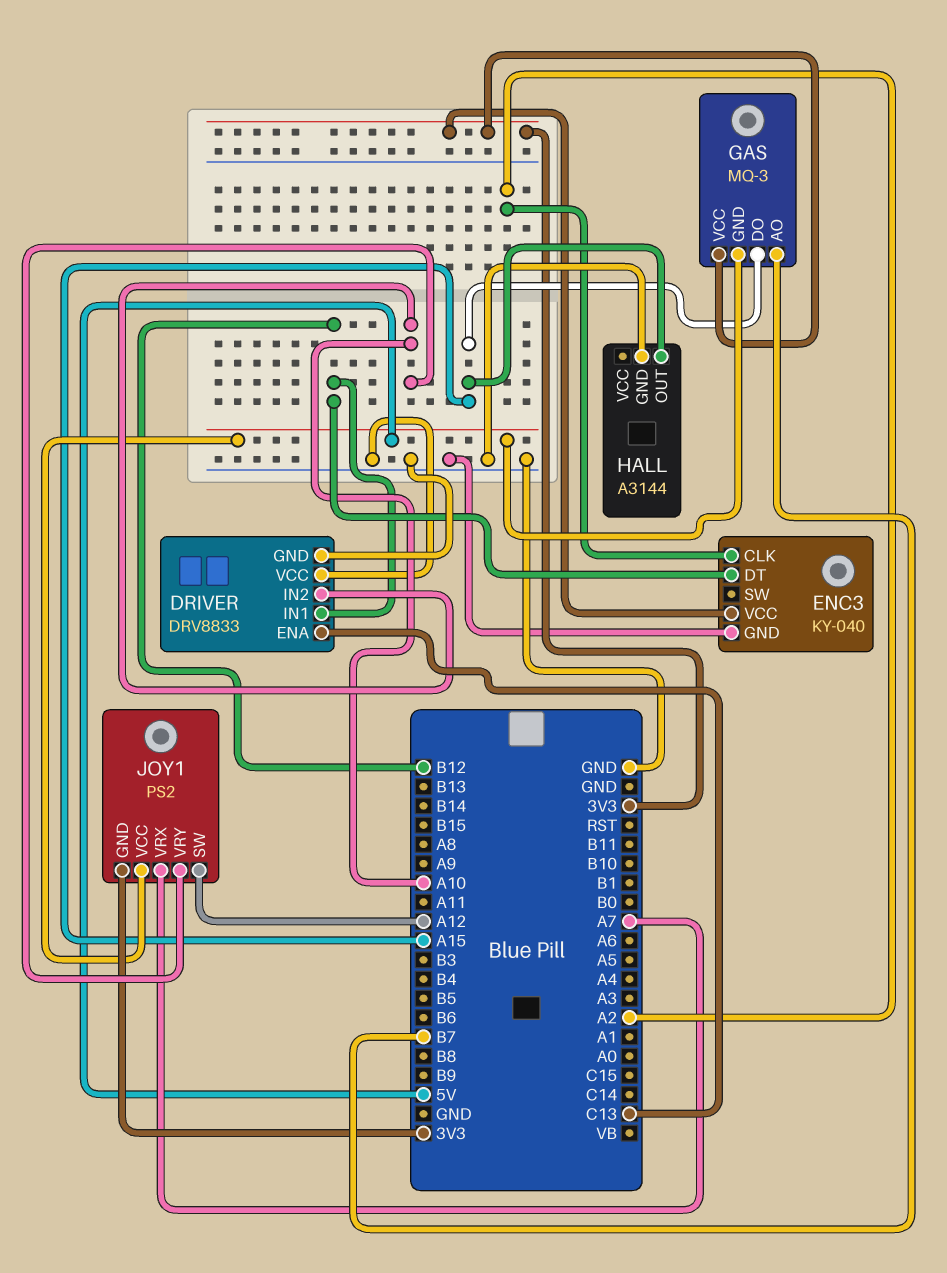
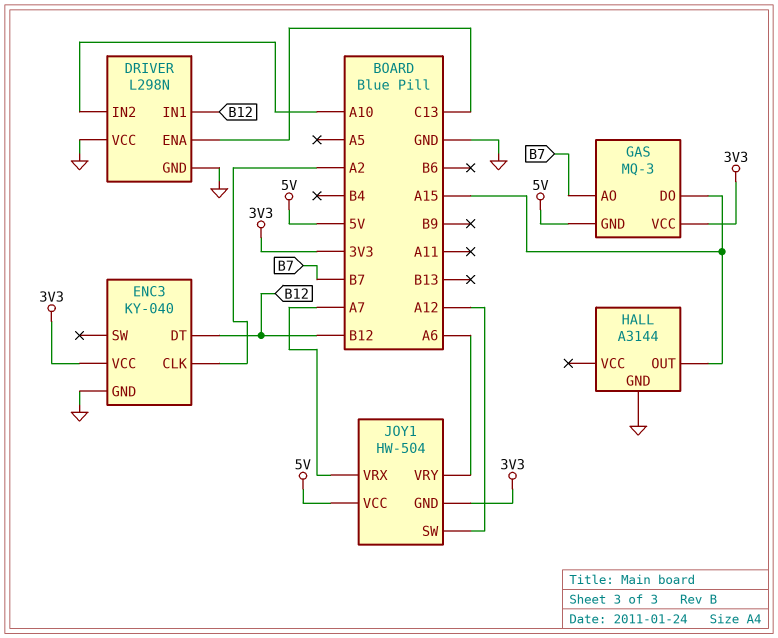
DRIVER: DRV8833 -> L298N
JOY1: PS2 -> HW-504
JOY1 pin VRY: A10 -> A6

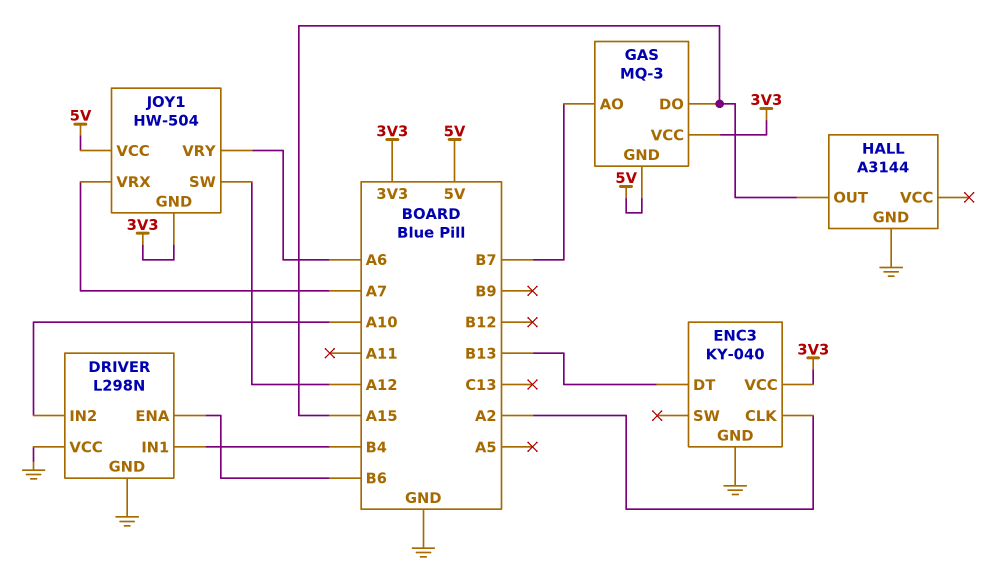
DRIVER pin ENA: C13 -> B6
DRIVER pin IN1: B12 -> B4
ENC3 pin DT: B12 -> B13

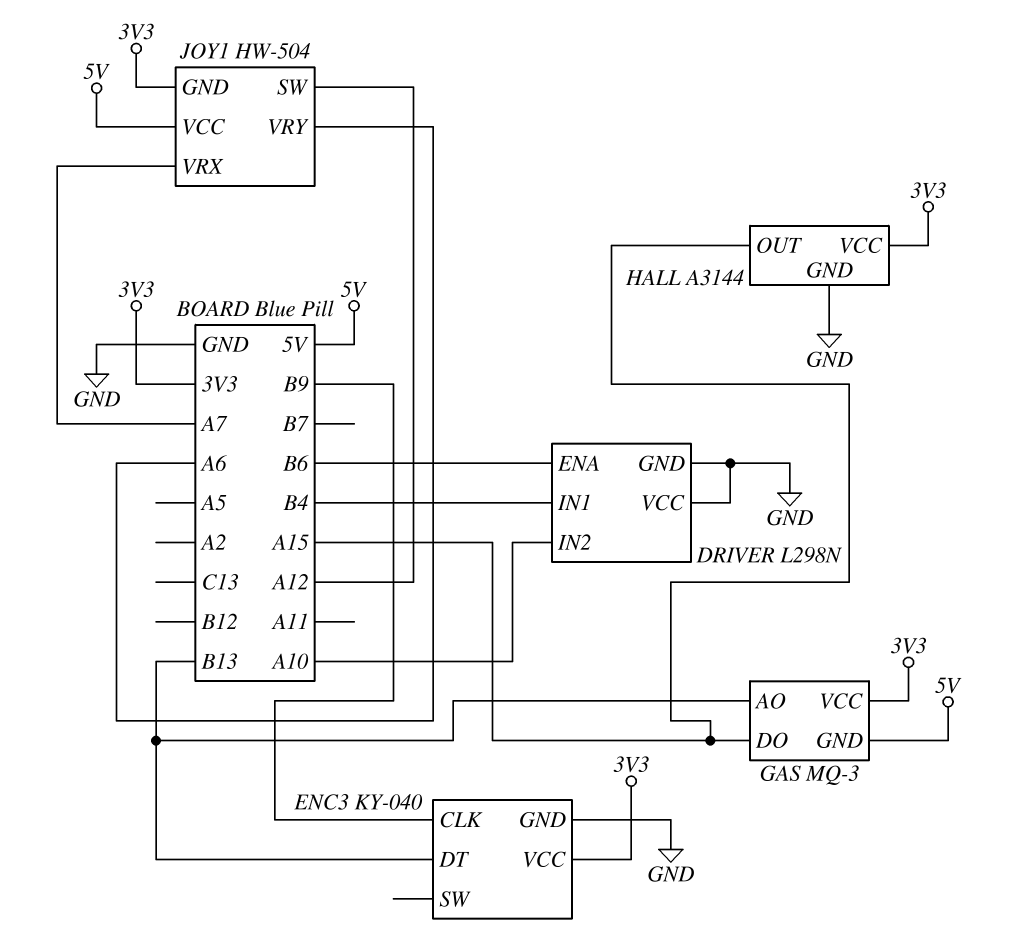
ENC3 pin CLK: A2 -> B9
GAS pin AO: B7 -> B13
HALL pin VCC: none -> 3V3

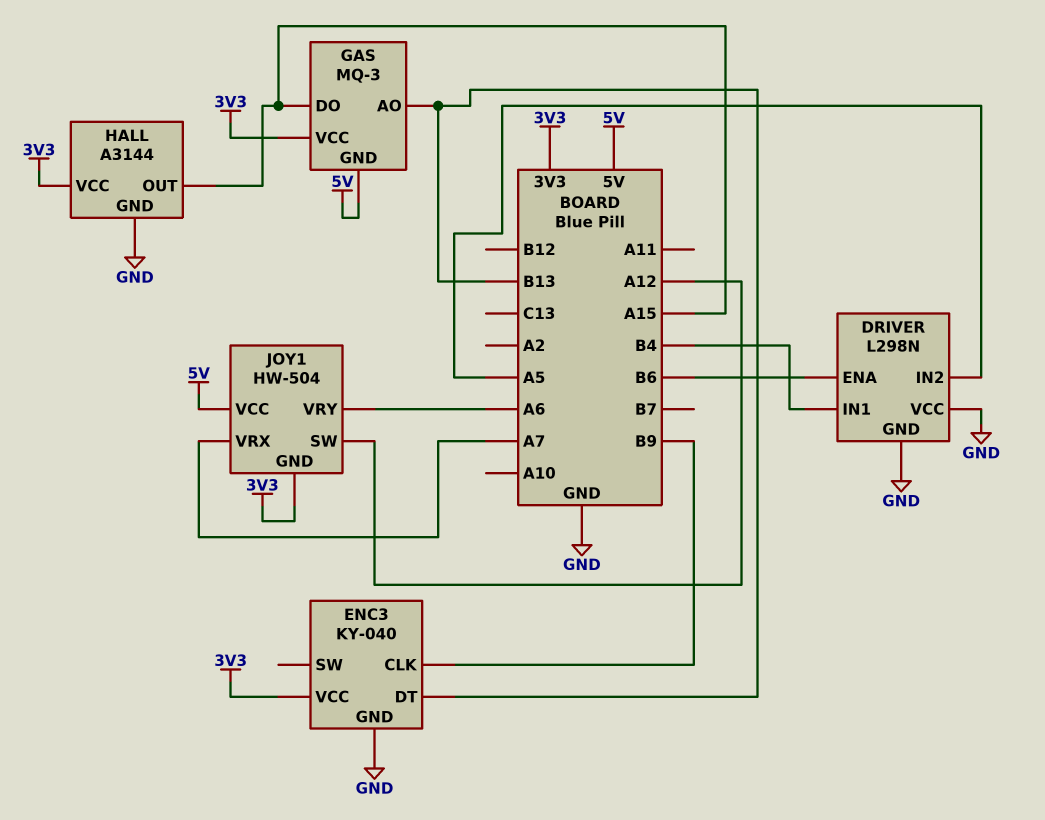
DRIVER pin IN2: A10 -> A5

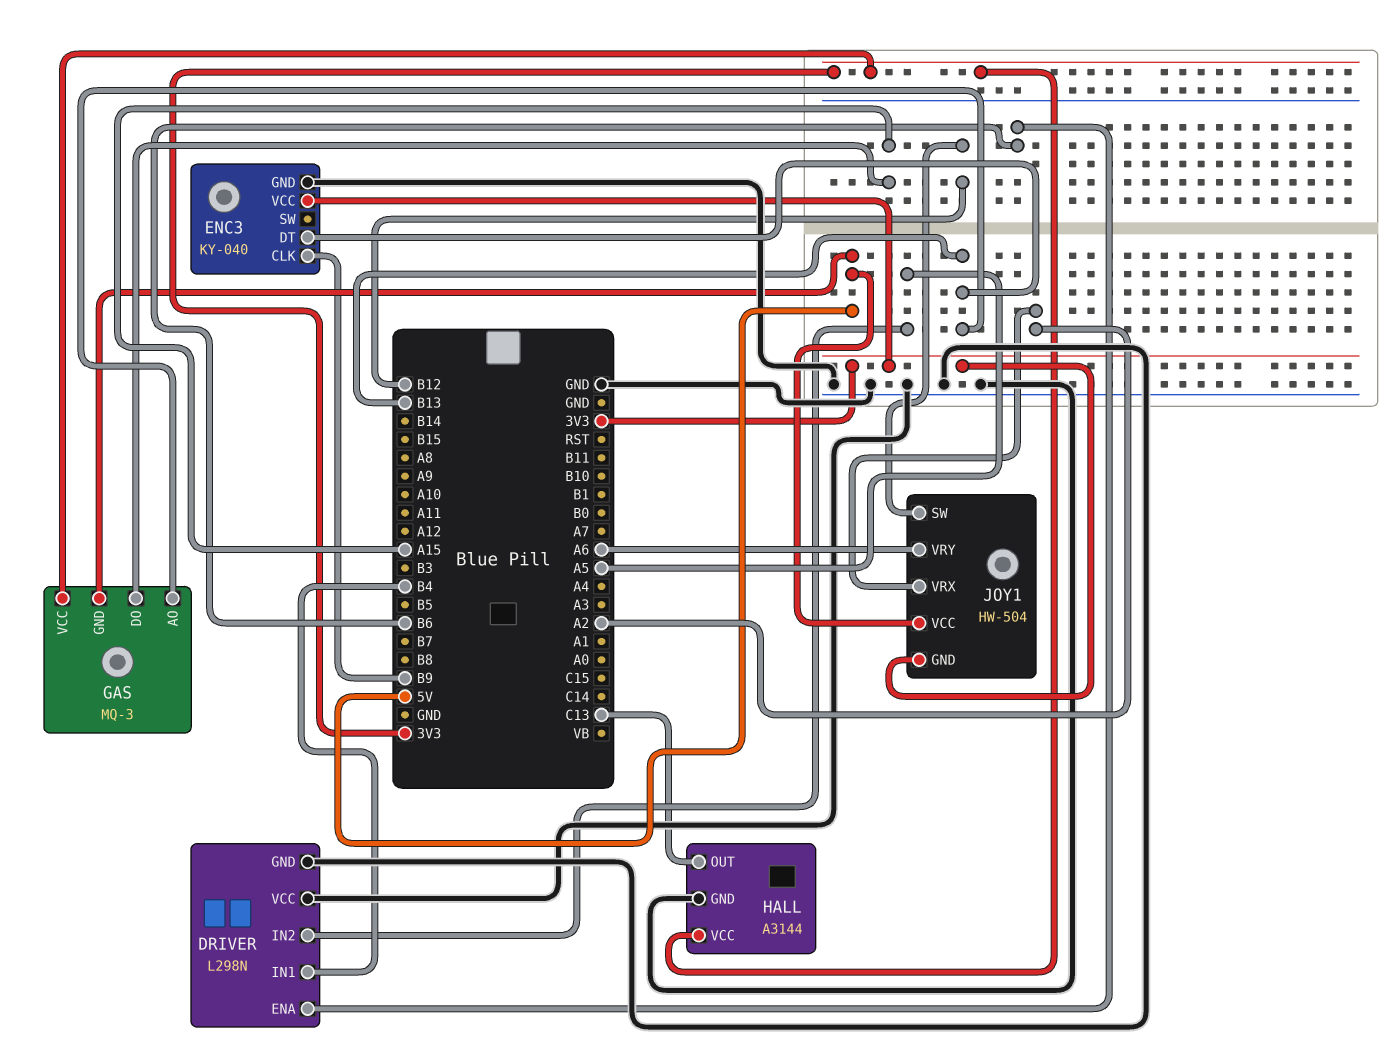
HALL pin OUT: A15 -> C13
JOY1 pin SW: A12 -> B12
JOY1 pin VRX: A7 -> A2

